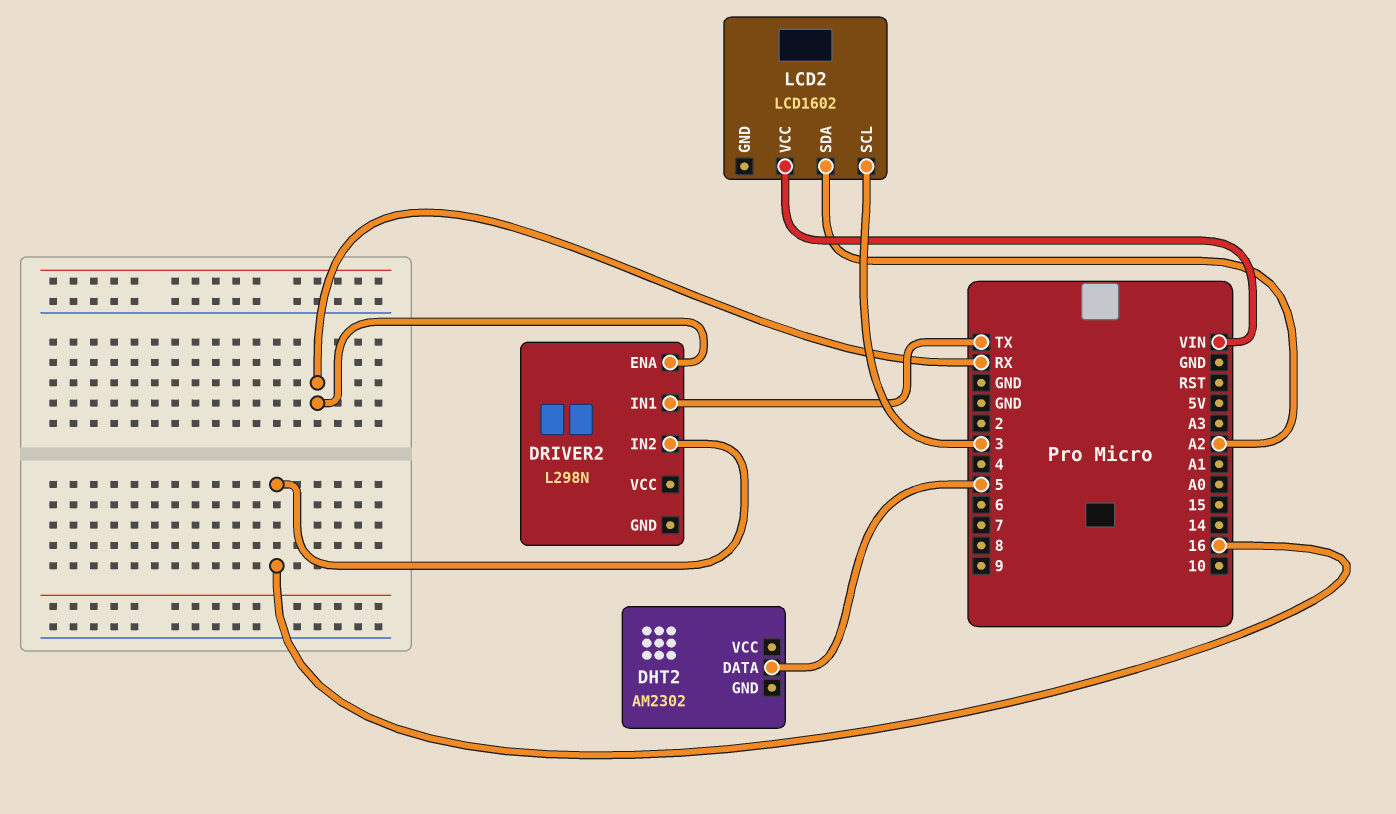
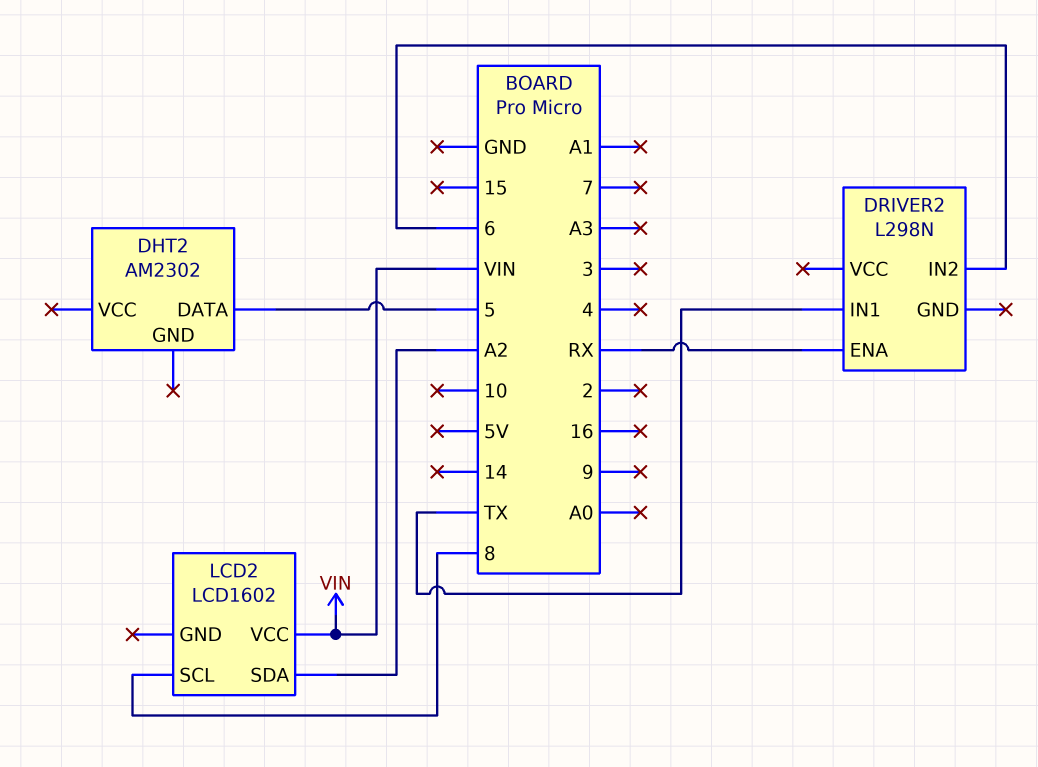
DRIVER2 pin IN2: 16 -> 6
LCD2 pin SCL: 3 -> 8

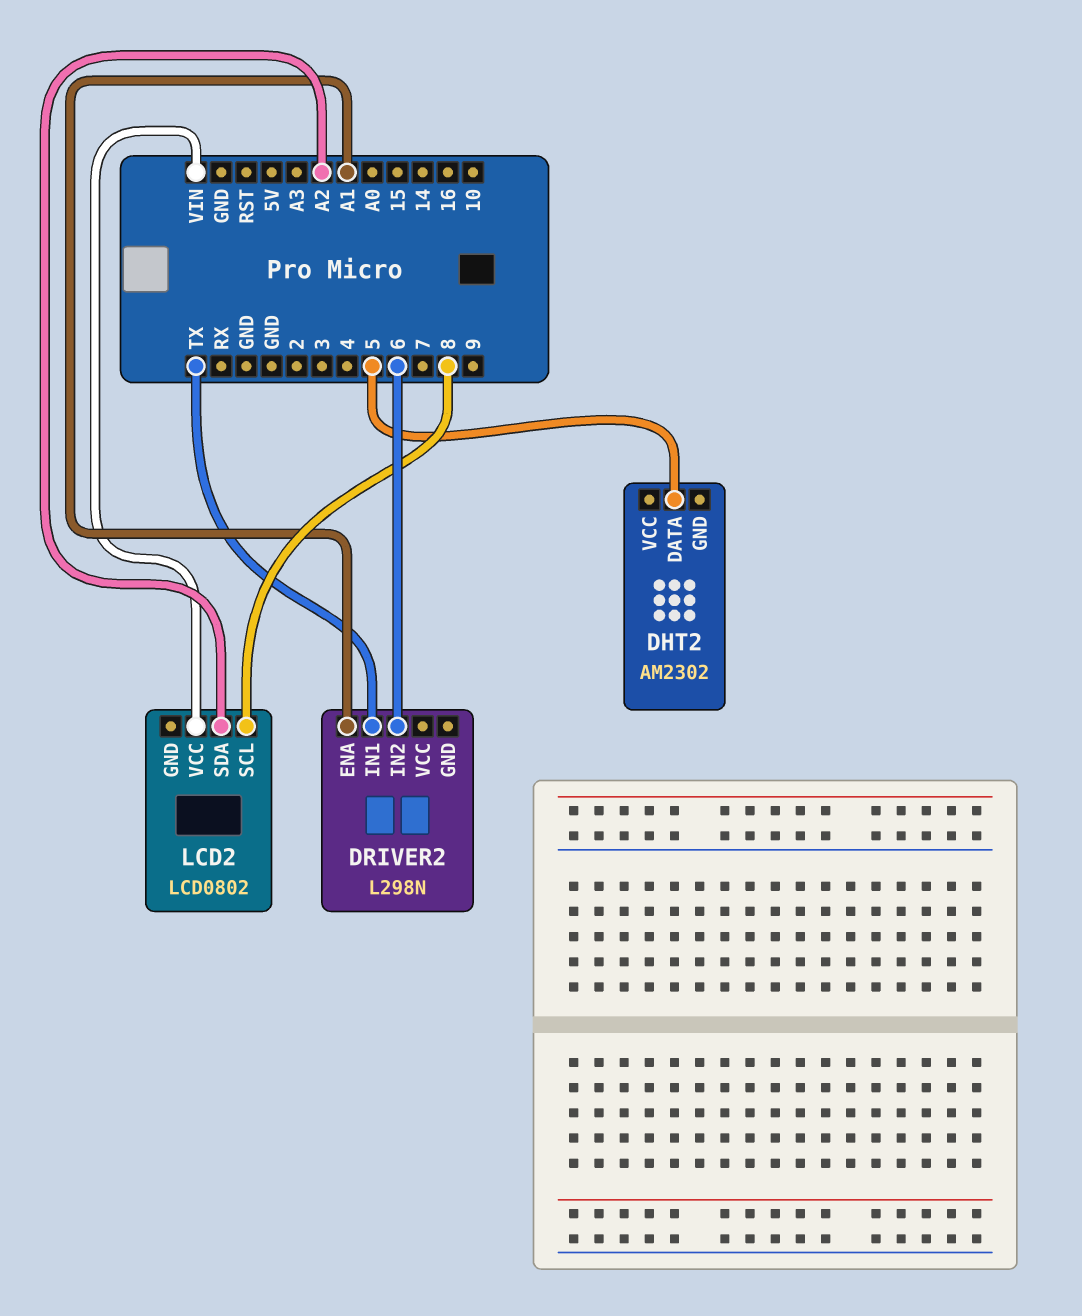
DRIVER2 pin ENA: RX -> A1
LCD2: LCD1602 -> LCD0802

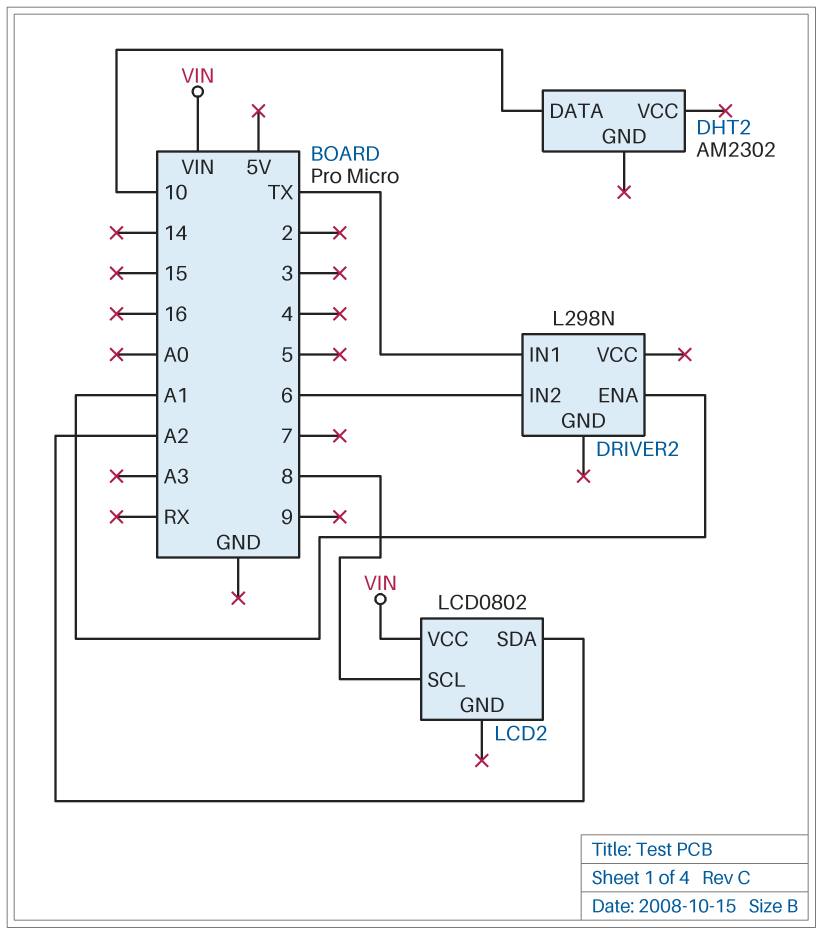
DHT2 pin DATA: 5 -> 10

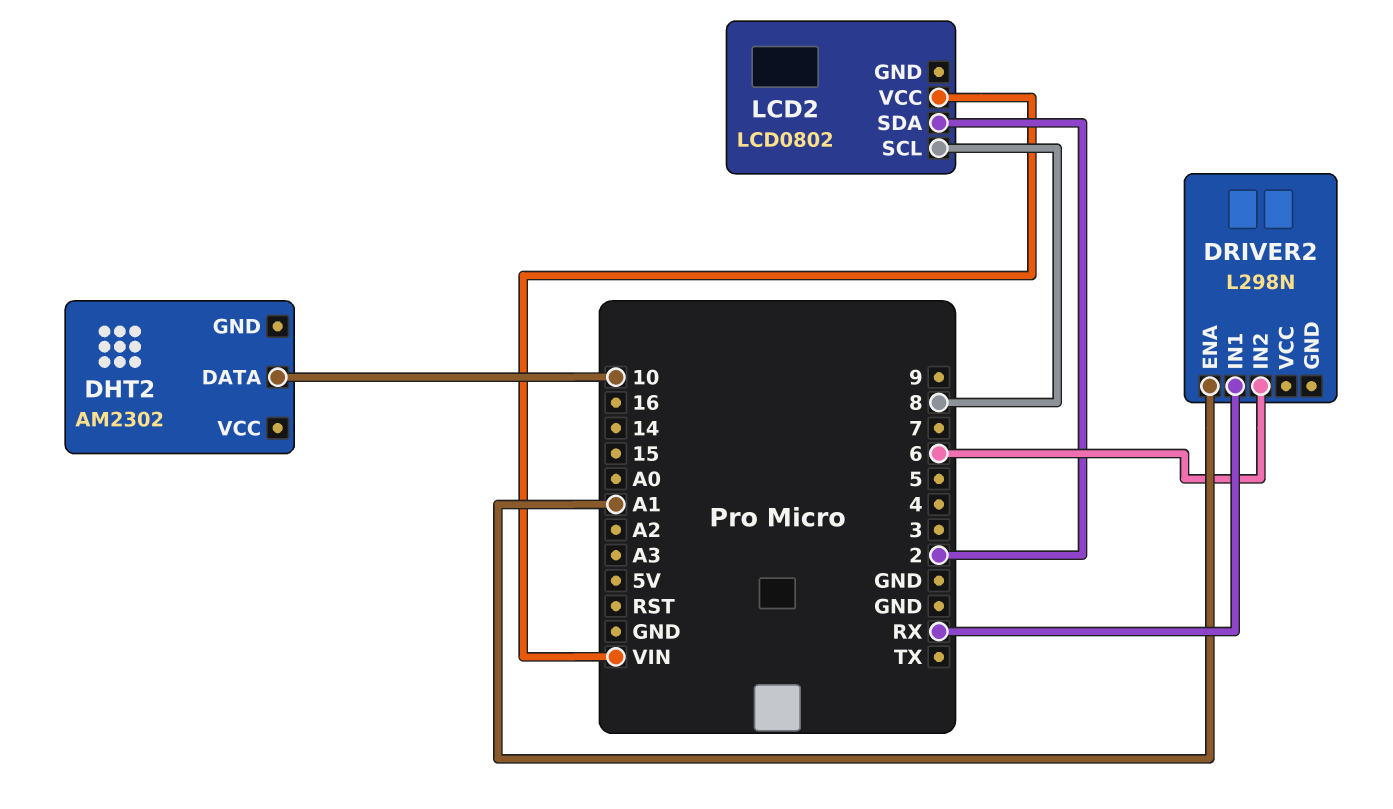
DRIVER2 pin IN1: TX -> RX
LCD2 pin SDA: A2 -> 2

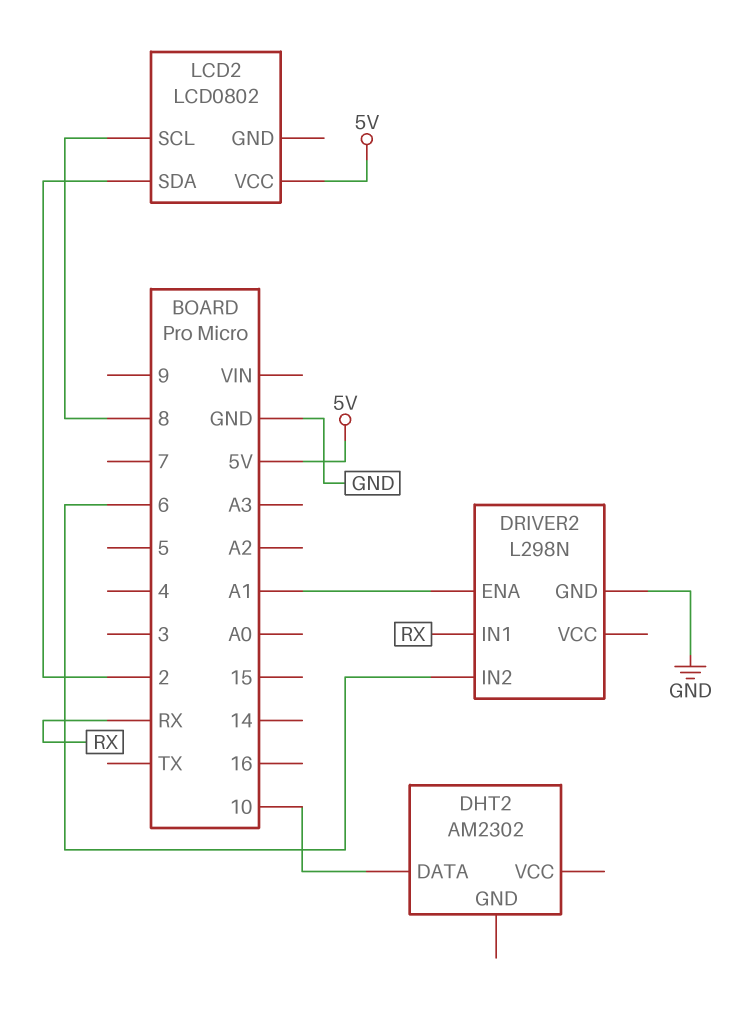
DRIVER2 pin GND: none -> GND
LCD2 pin VCC: VIN -> 5V

